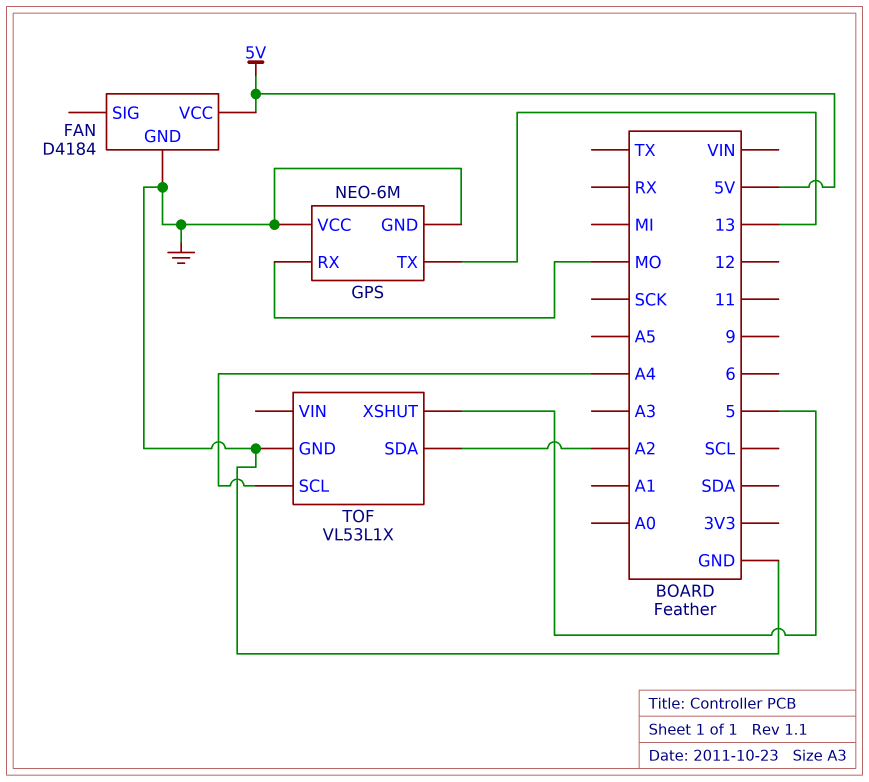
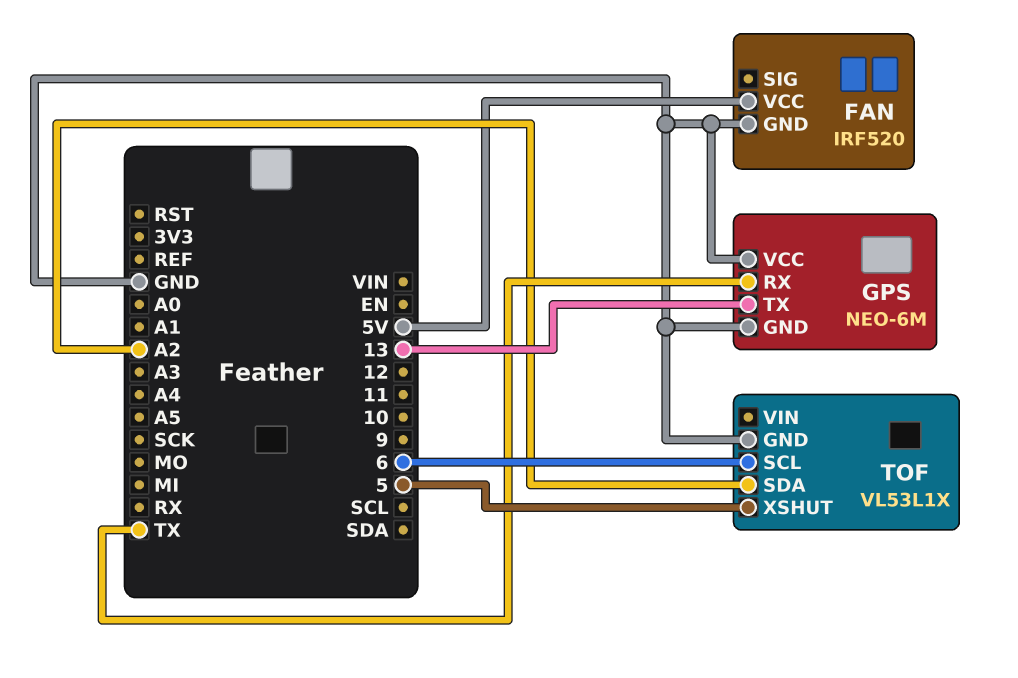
FAN: D4184 -> IRF520
GPS pin RX: MO -> TX
TOF pin SCL: A4 -> 6

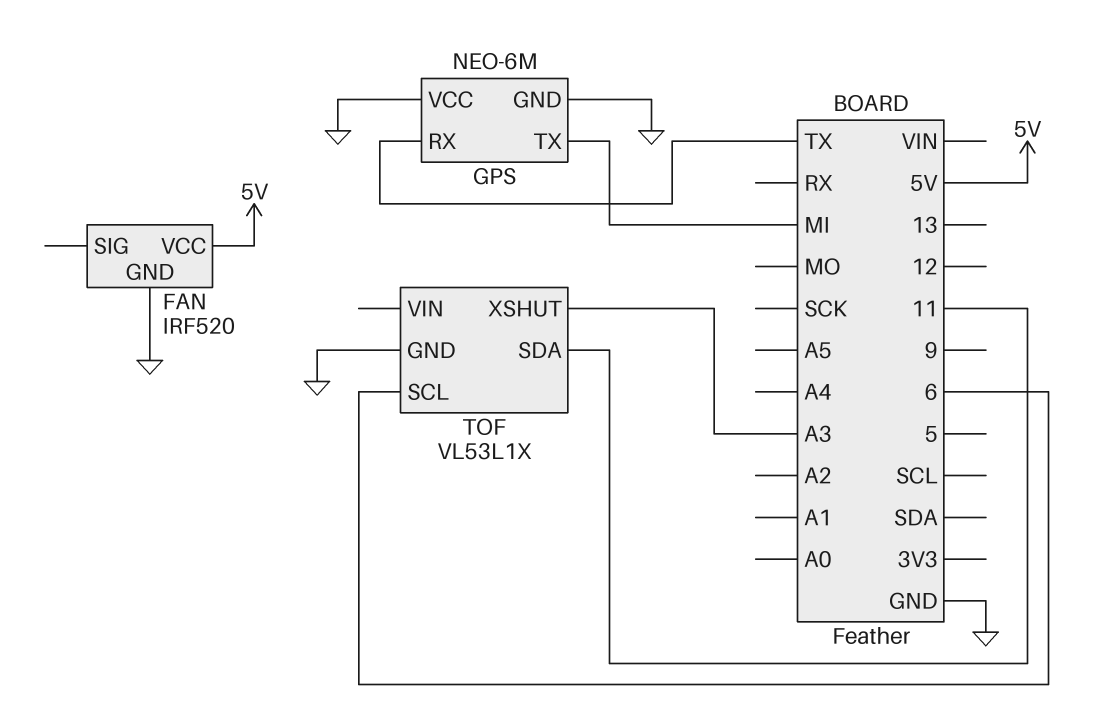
GPS pin TX: 13 -> MI
TOF pin SDA: A2 -> 11
TOF pin XSHUT: 5 -> A3

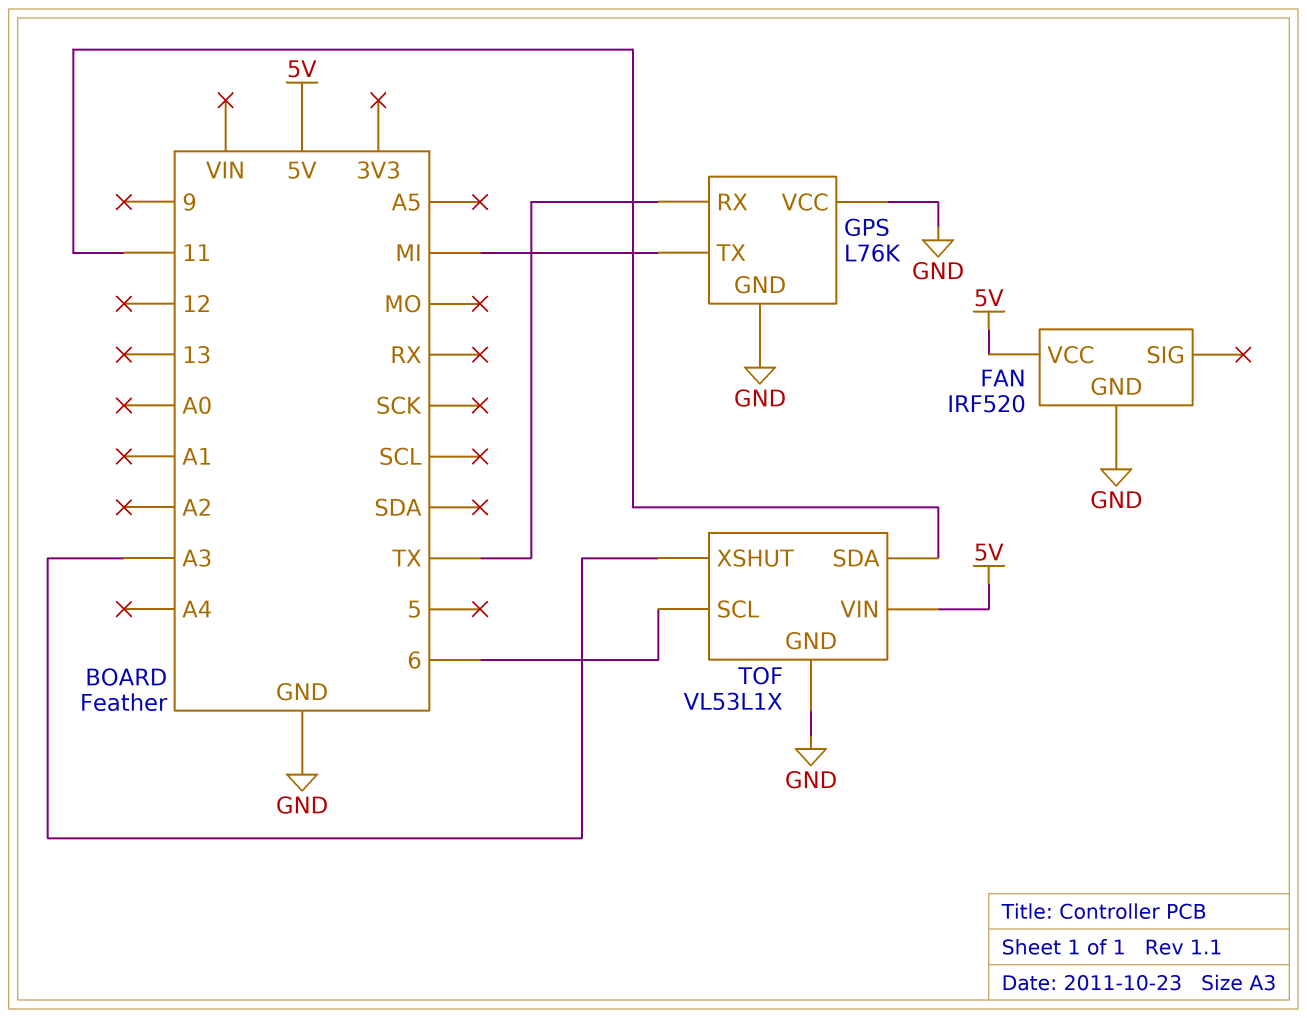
GPS: NEO-6M -> L76K
TOF pin VIN: none -> 5V

